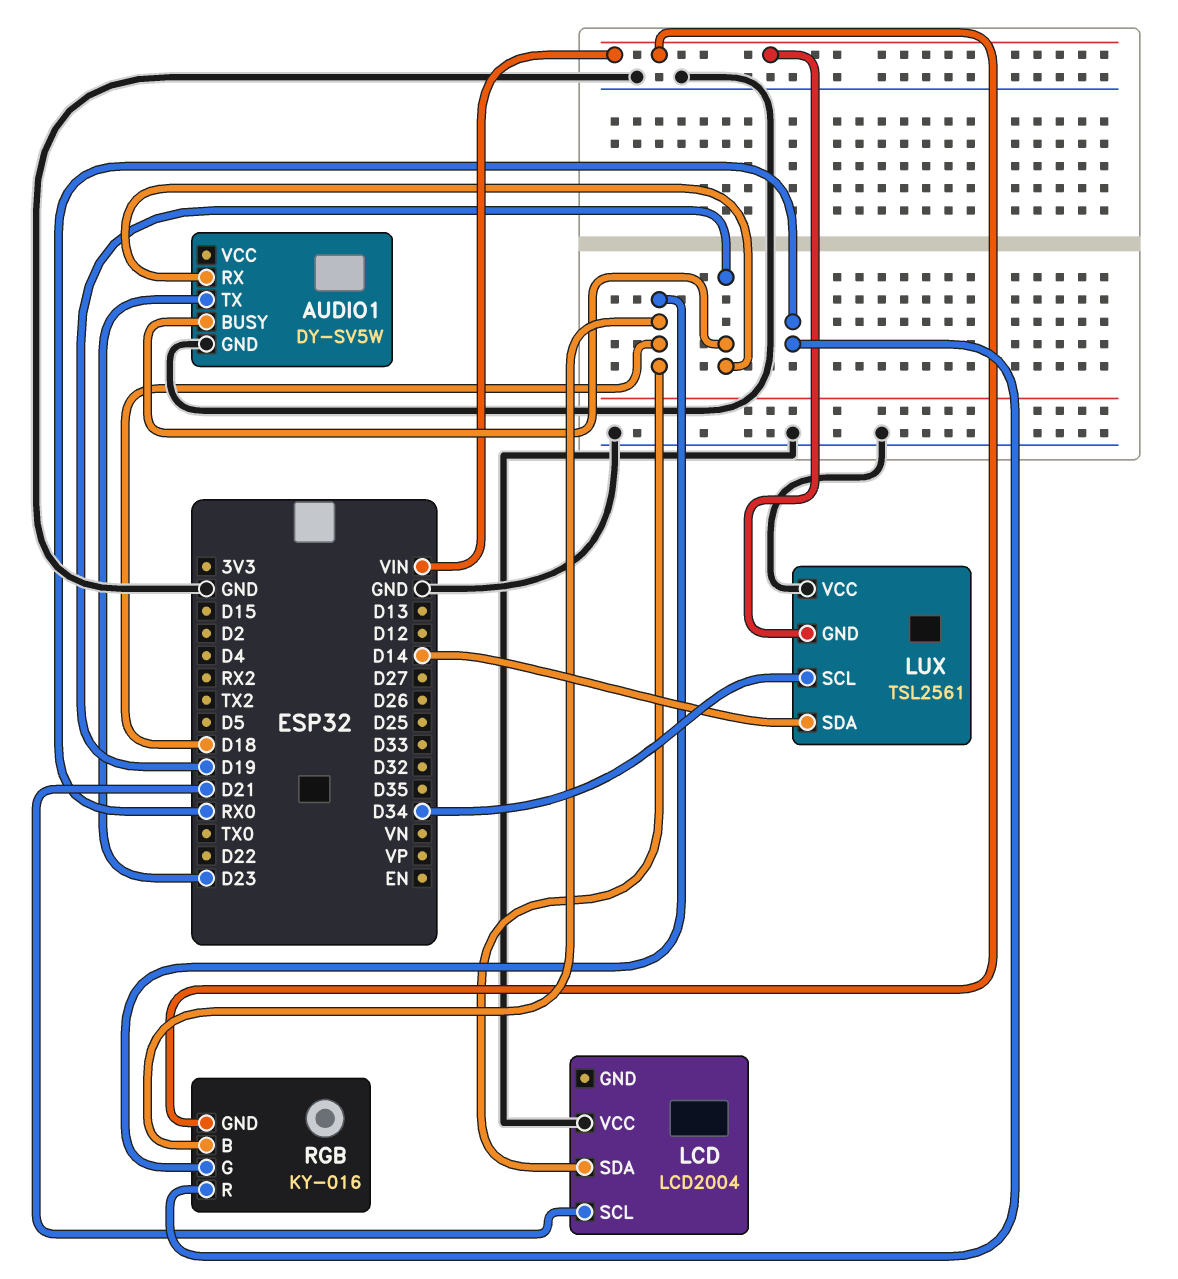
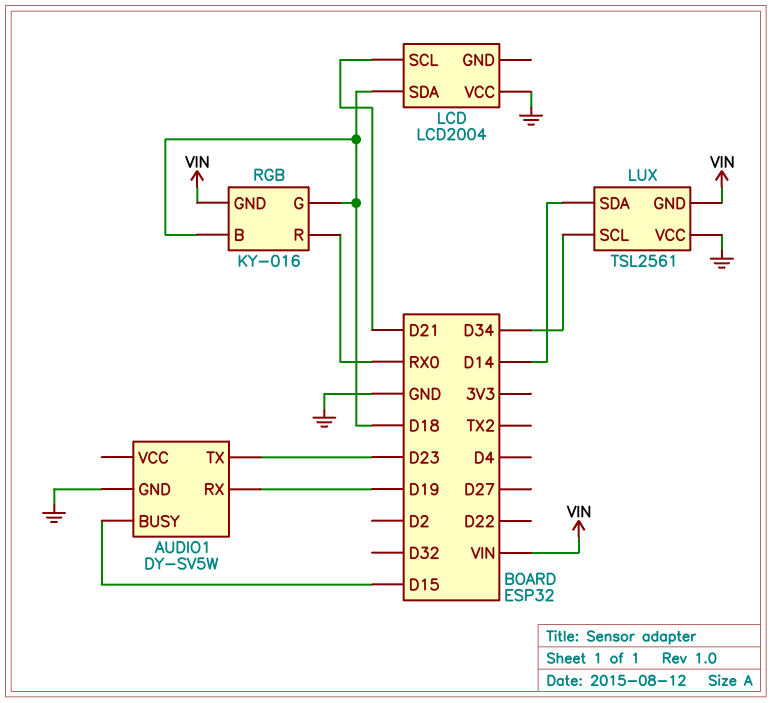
AUDIO1 pin BUSY: D19 -> D15

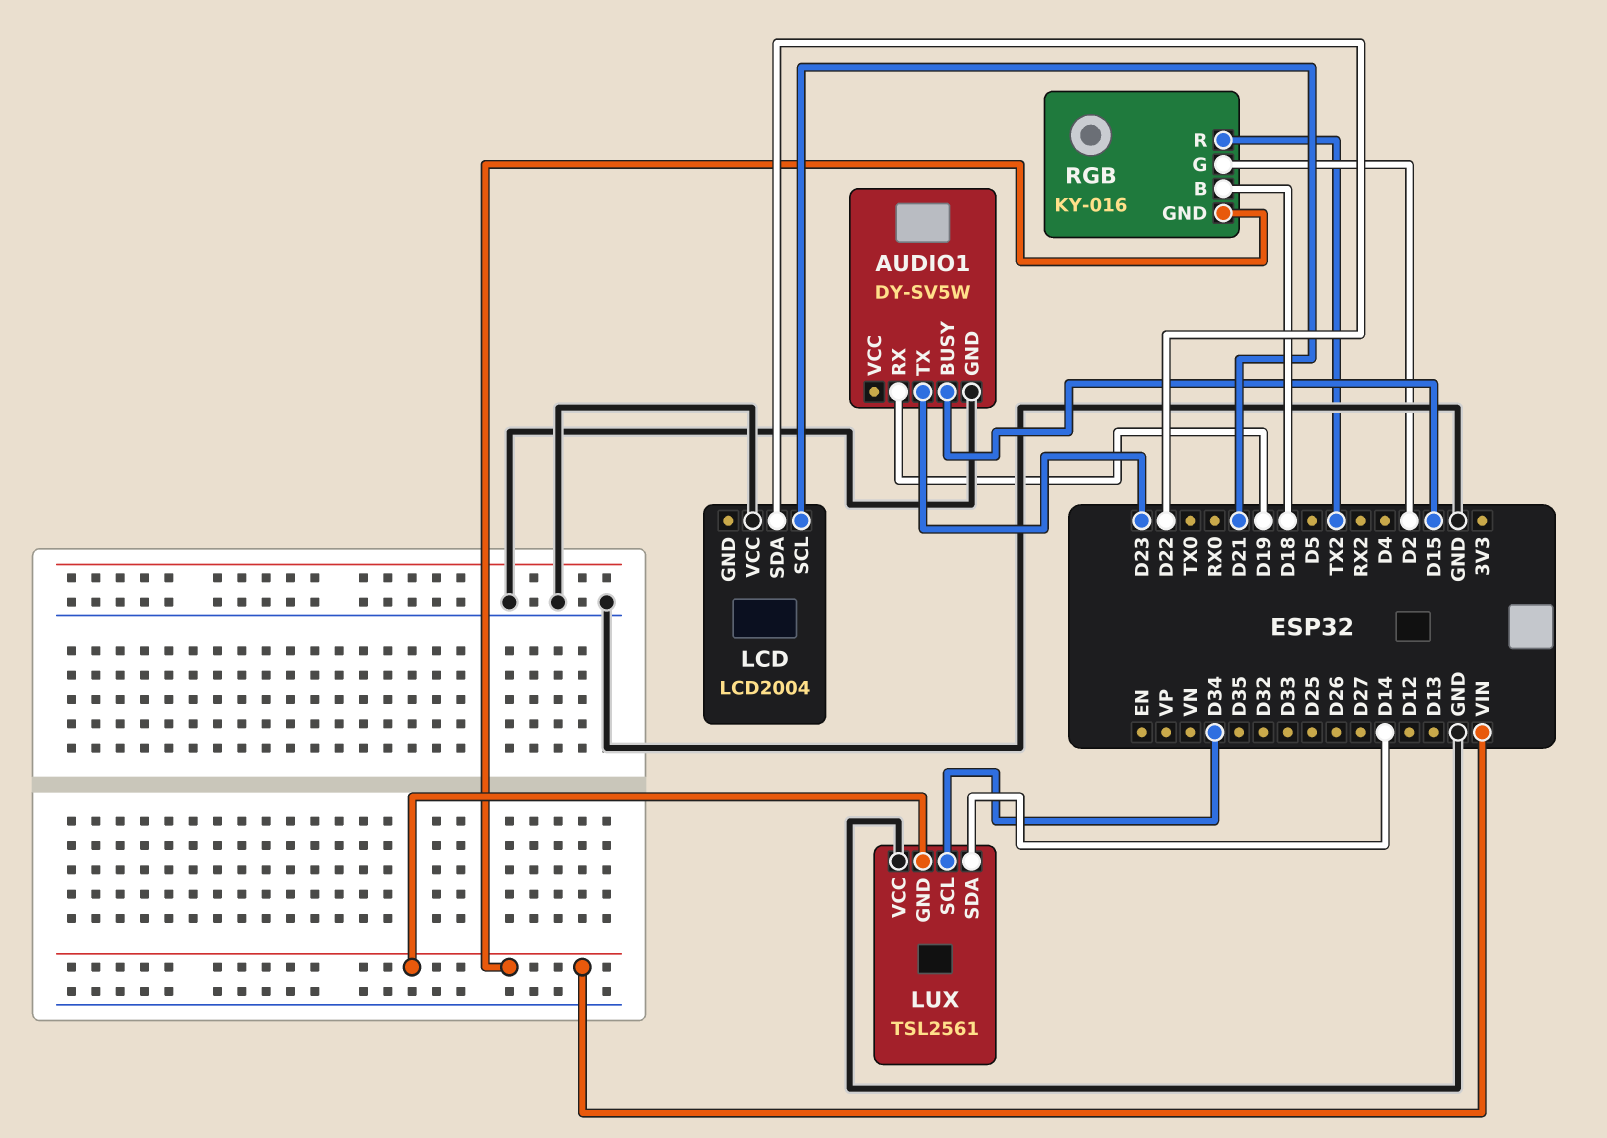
LCD pin SDA: D18 -> D22
RGB pin G: D18 -> D2
RGB pin R: RX0 -> TX2

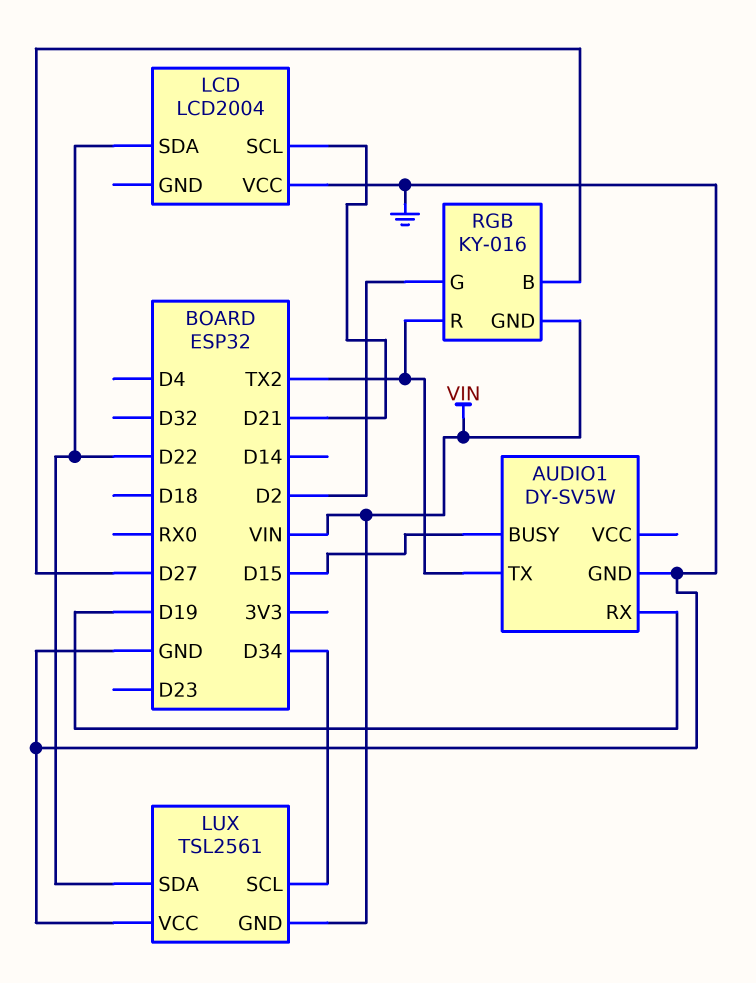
AUDIO1 pin TX: D23 -> TX2
LUX pin SDA: D14 -> D22
RGB pin B: D18 -> D27

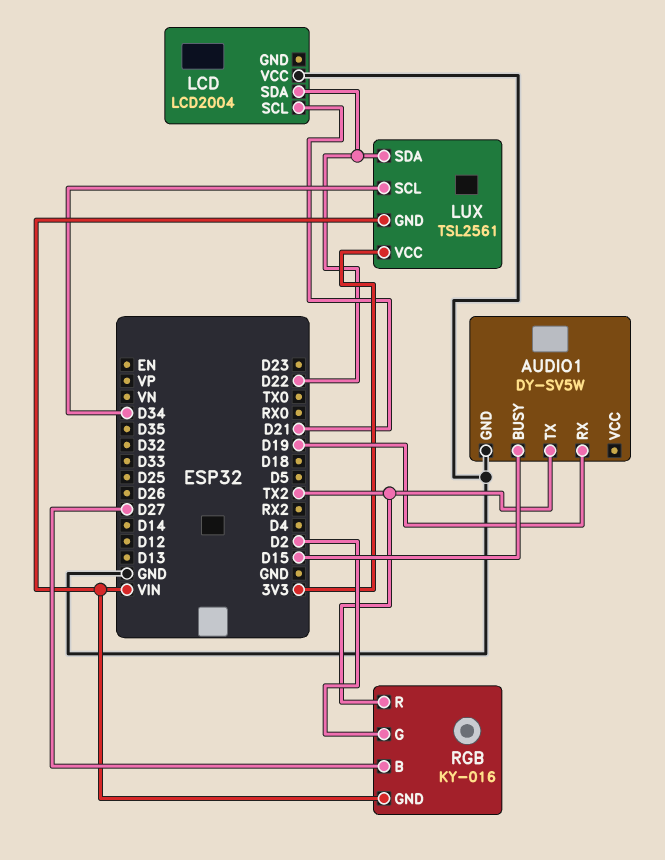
LUX pin VCC: GND -> 3V3

